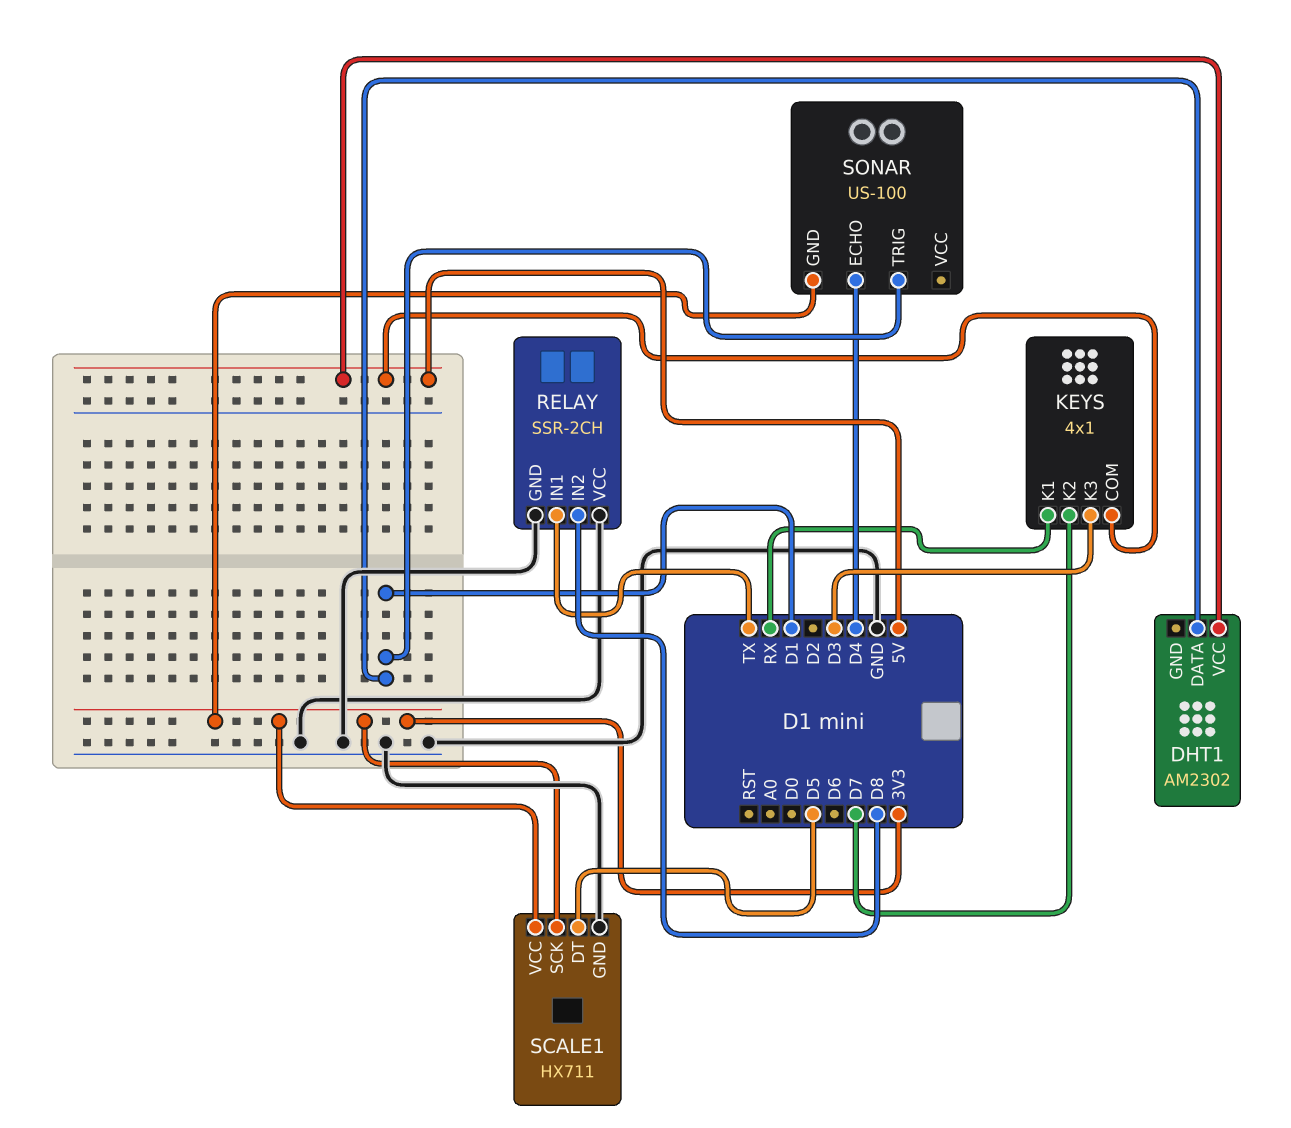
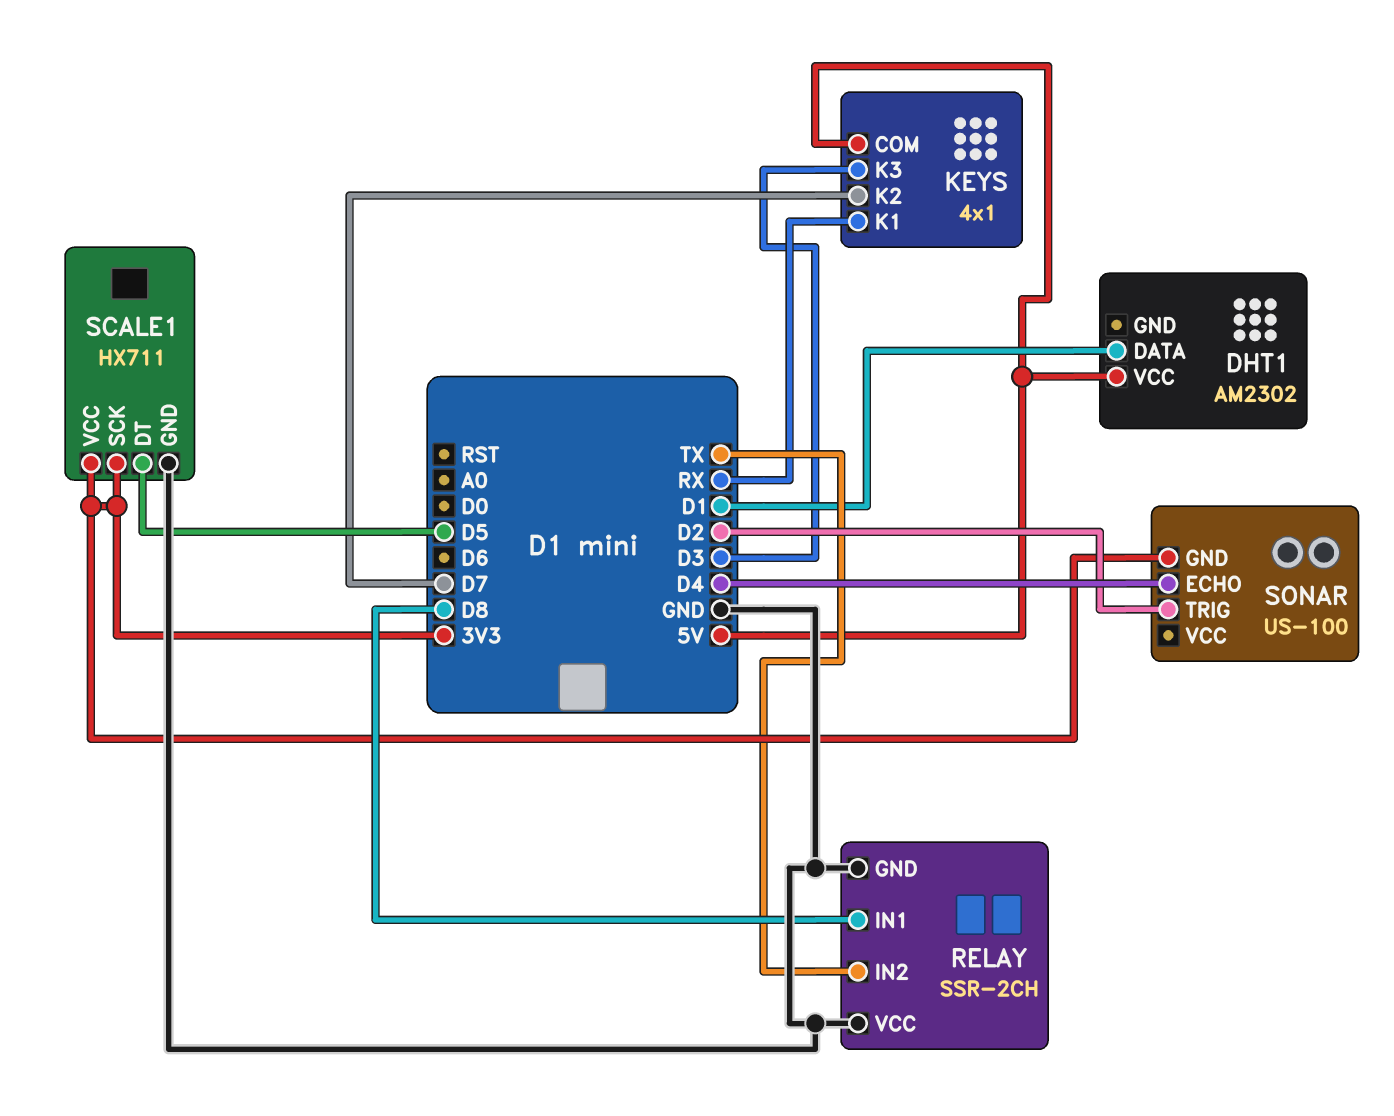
RELAY pin IN1: TX -> D8
RELAY pin IN2: D8 -> TX
SONAR pin TRIG: D1 -> D2

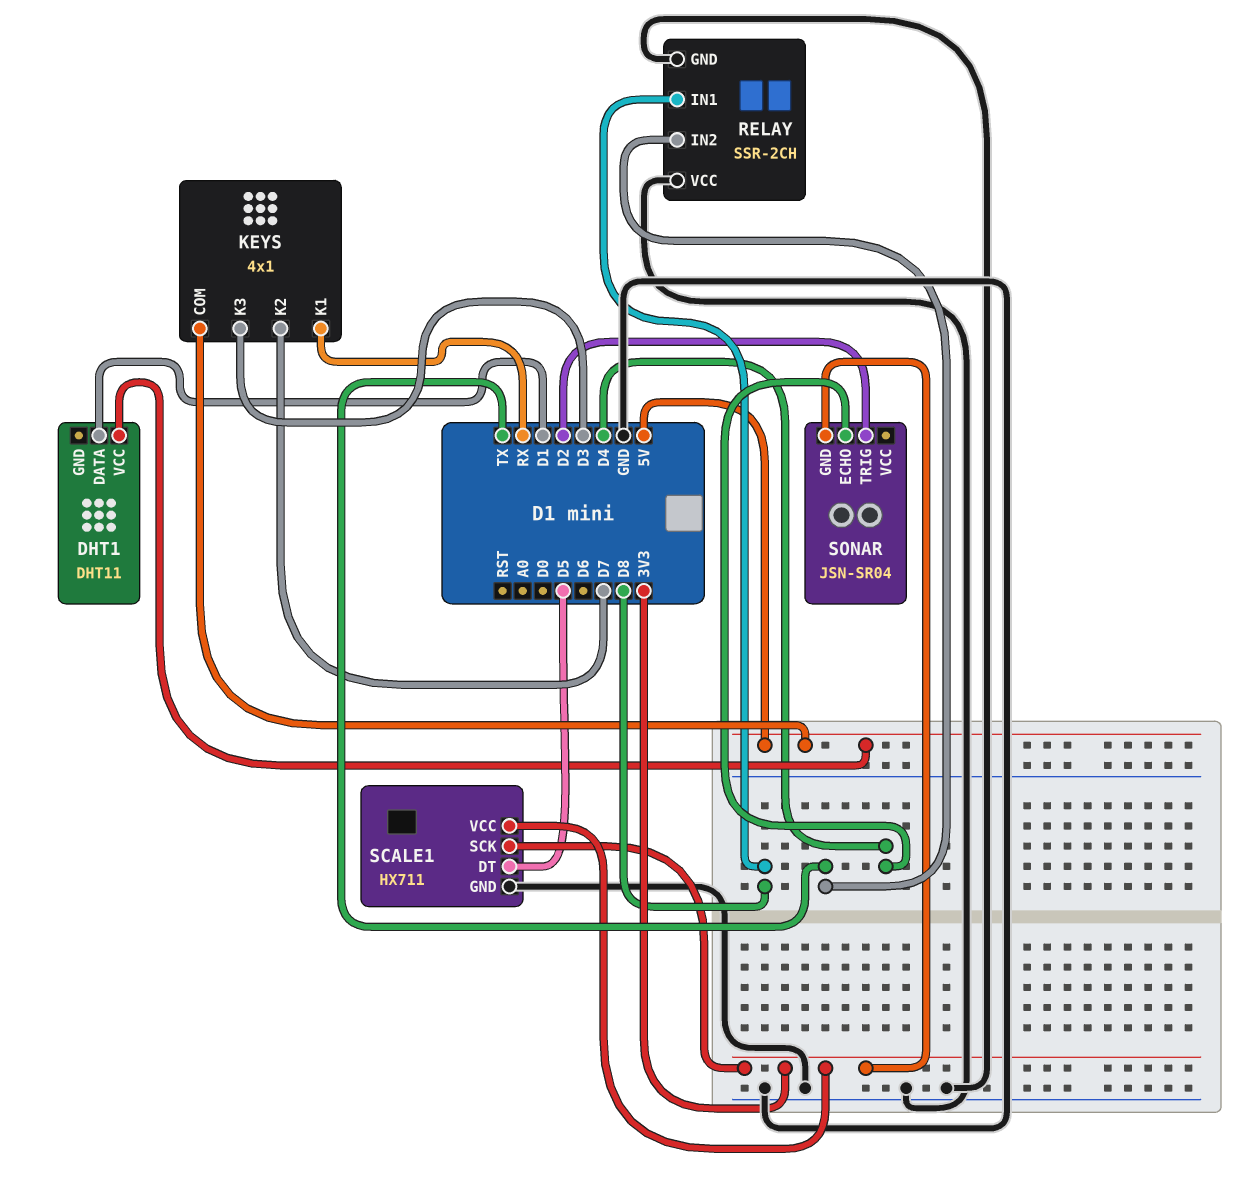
DHT1: AM2302 -> DHT11
SONAR: US-100 -> JSN-SR04

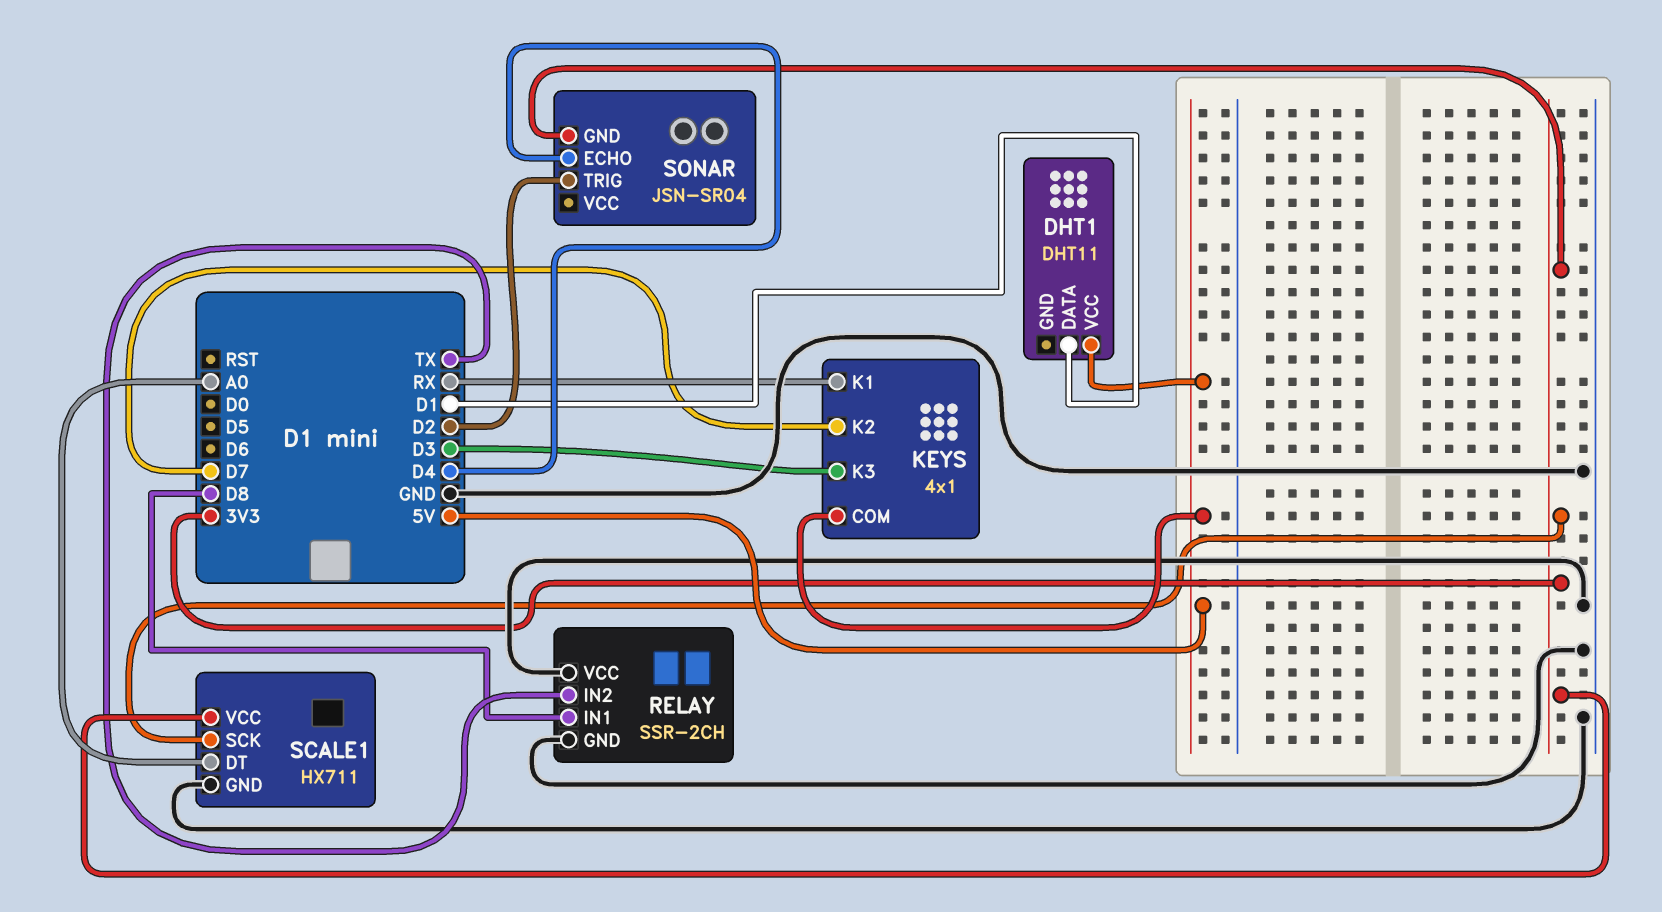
SCALE1 pin DT: D5 -> A0

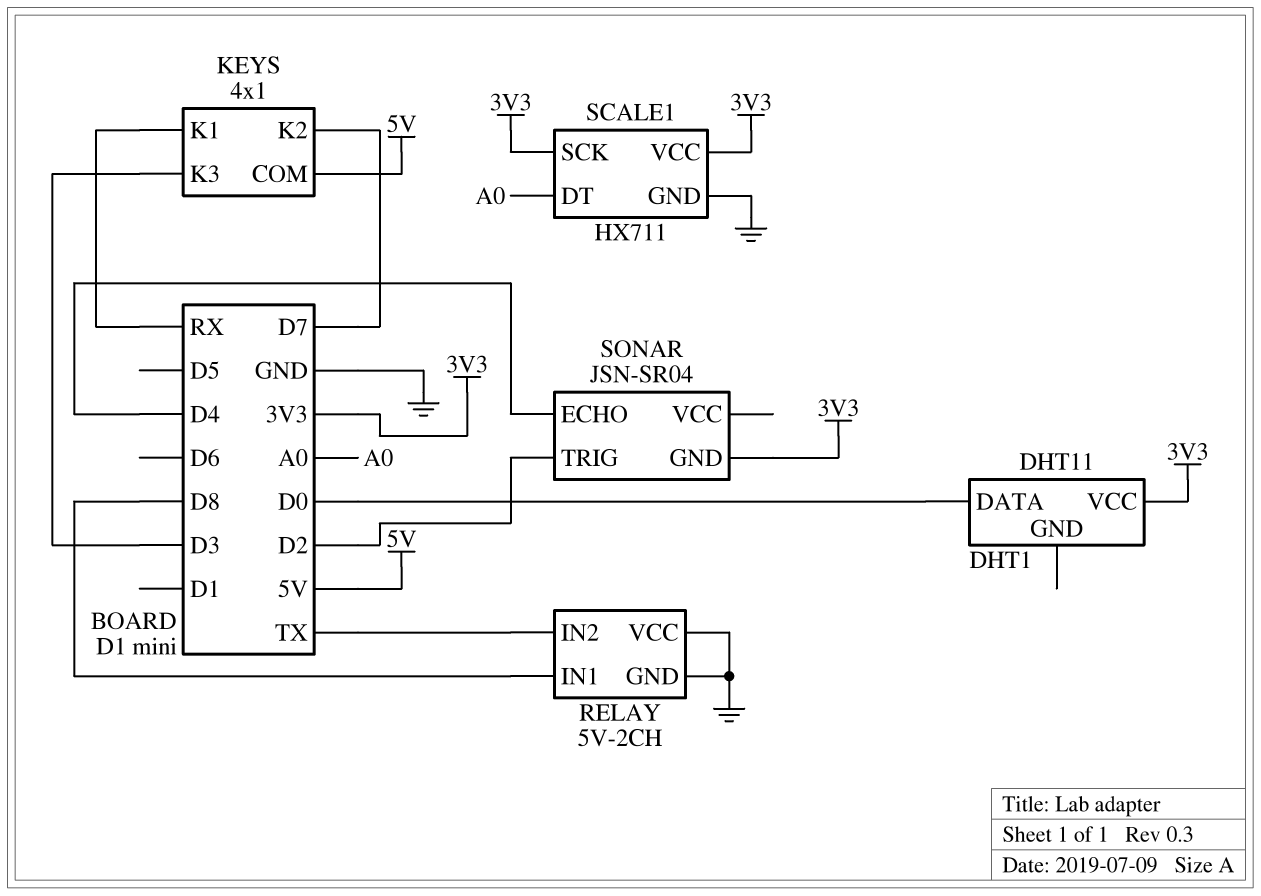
DHT1 pin DATA: D1 -> D0
DHT1 pin VCC: 5V -> 3V3
RELAY: SSR-2CH -> 5V-2CH

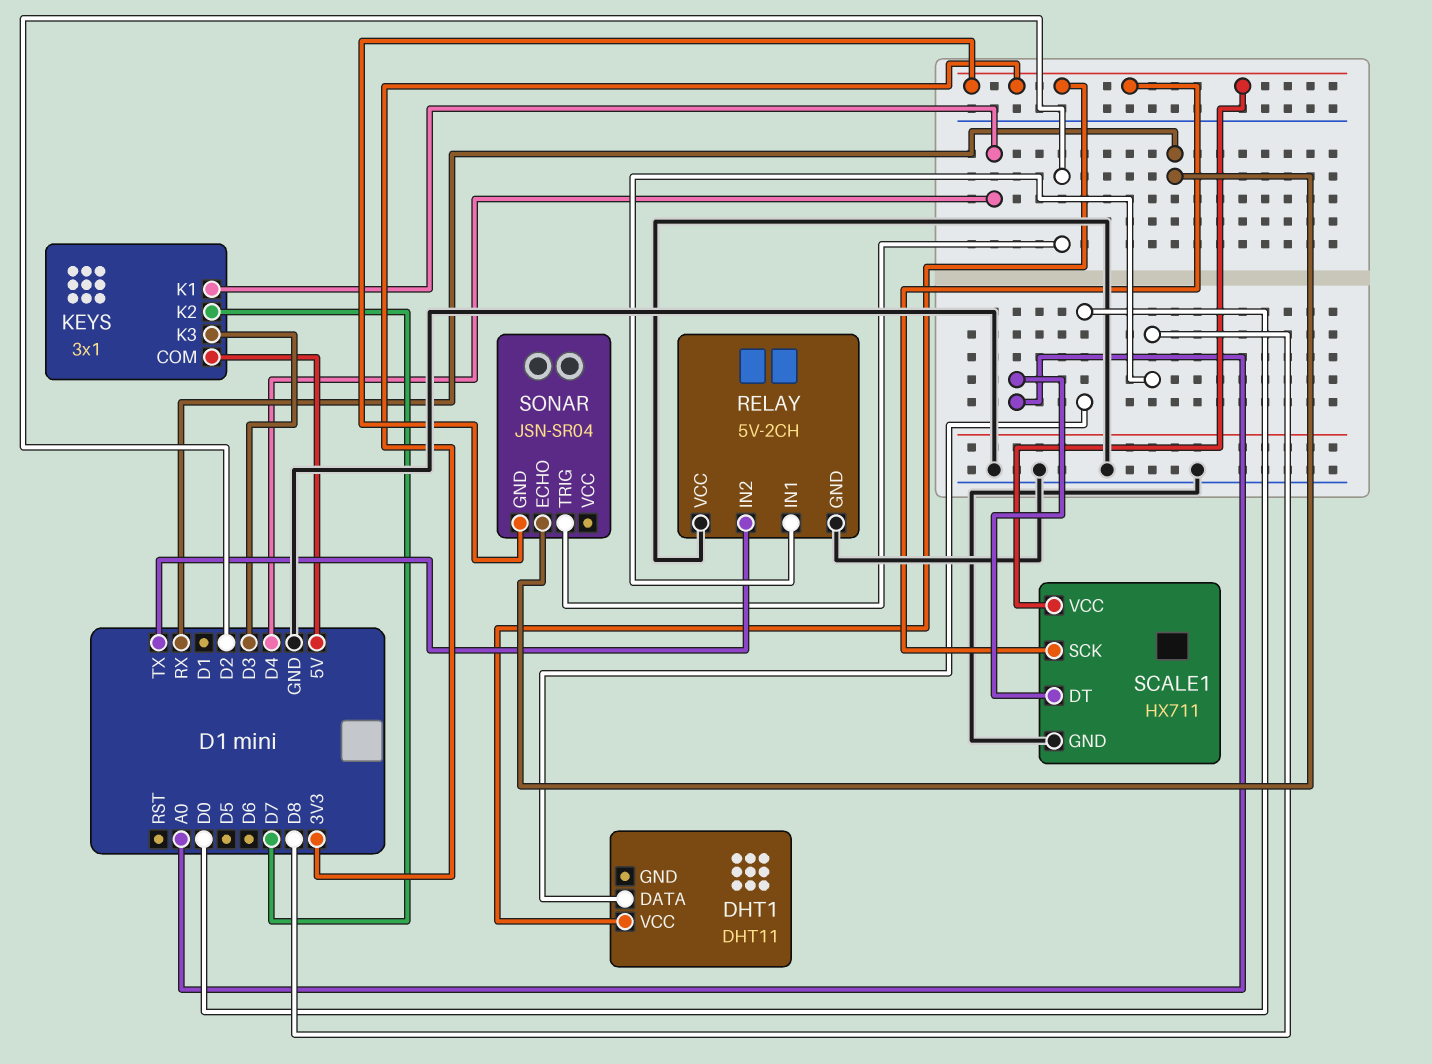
KEYS: 4x1 -> 3x1
KEYS pin K1: RX -> D4
SONAR pin ECHO: D4 -> RX

